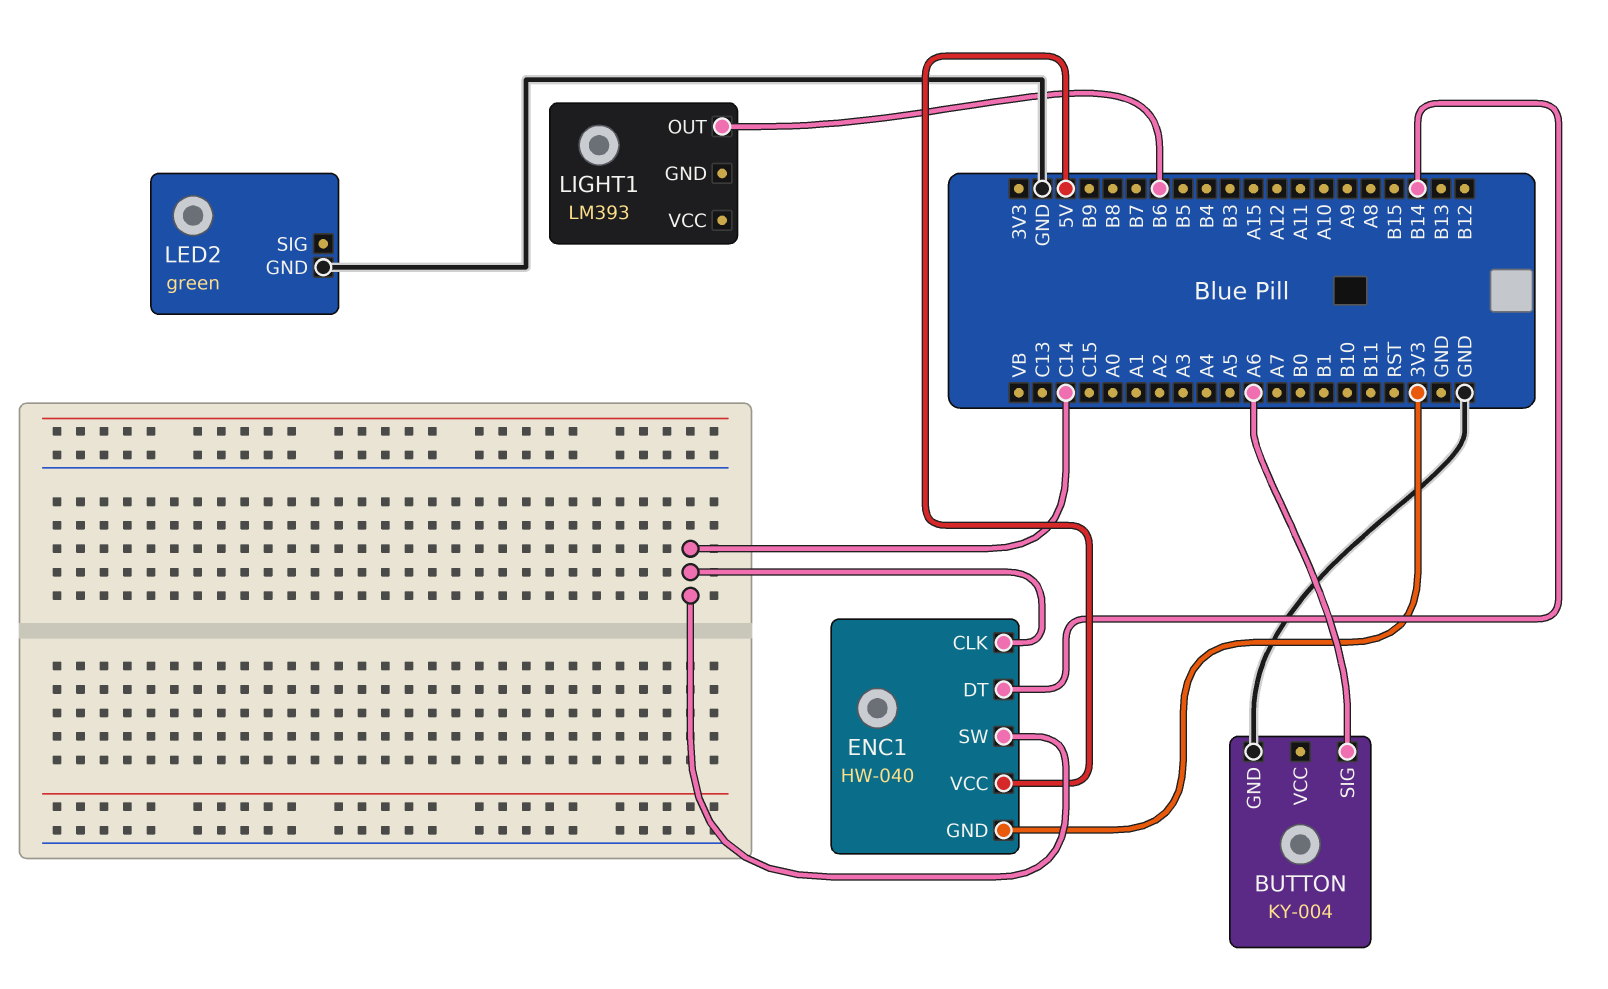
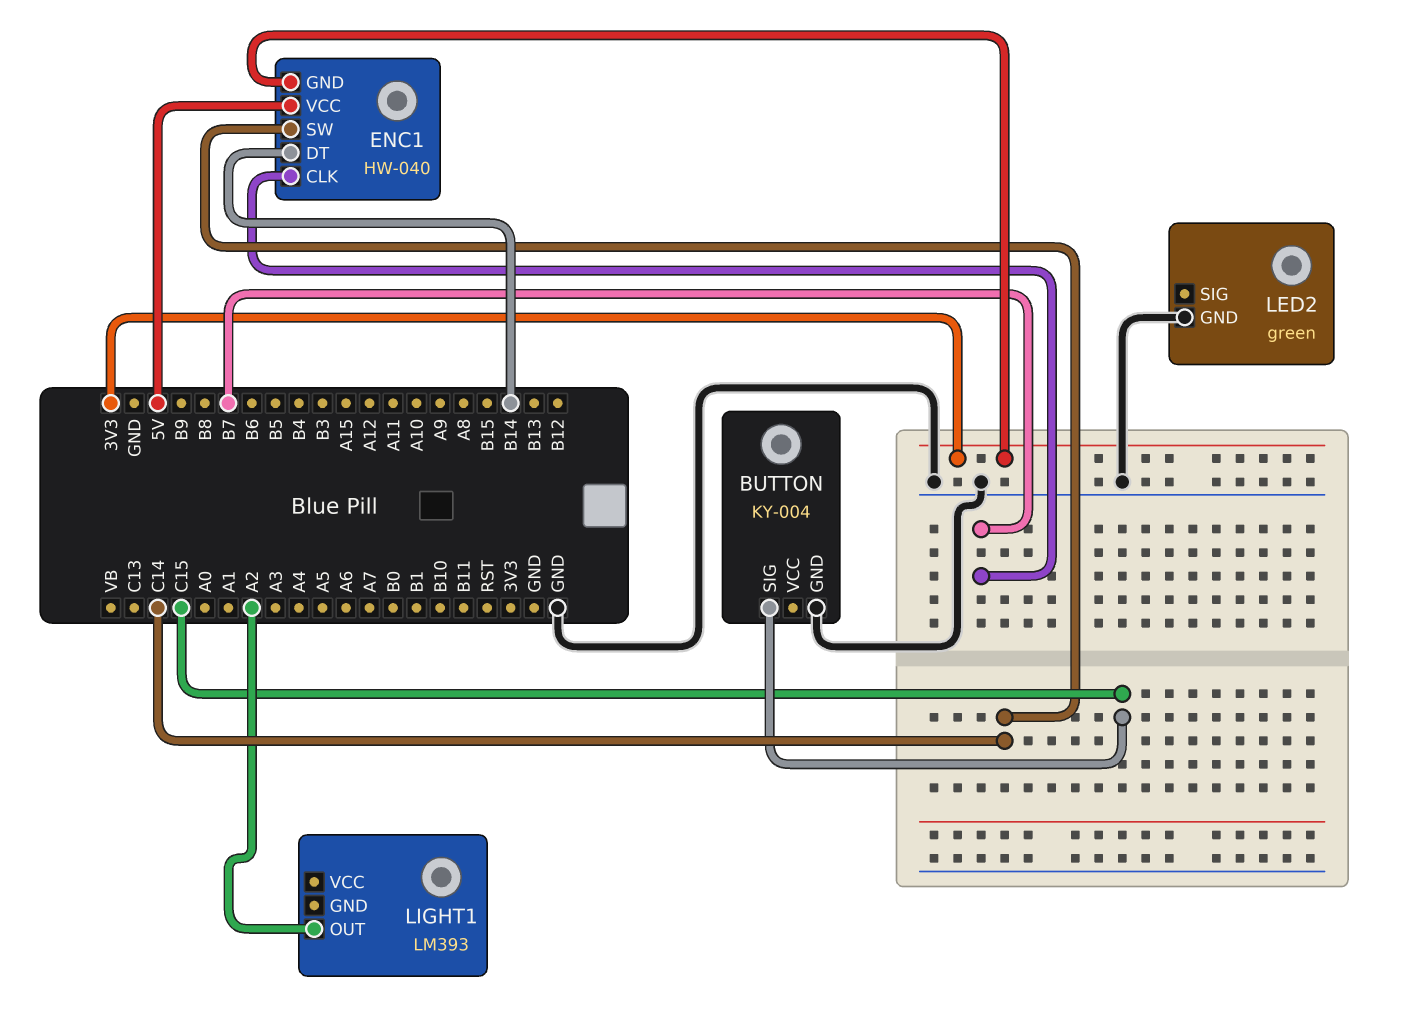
BUTTON pin SIG: A6 -> C15
ENC1 pin CLK: C14 -> B7
LIGHT1 pin OUT: B6 -> A2

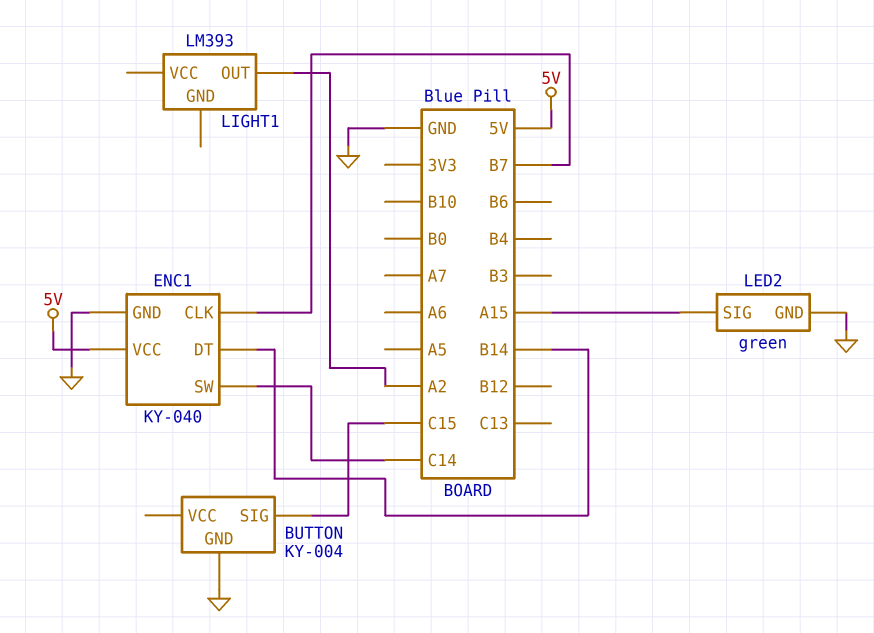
ENC1: HW-040 -> KY-040
ENC1 pin GND: 3V3 -> GND
LED2 pin SIG: none -> A15

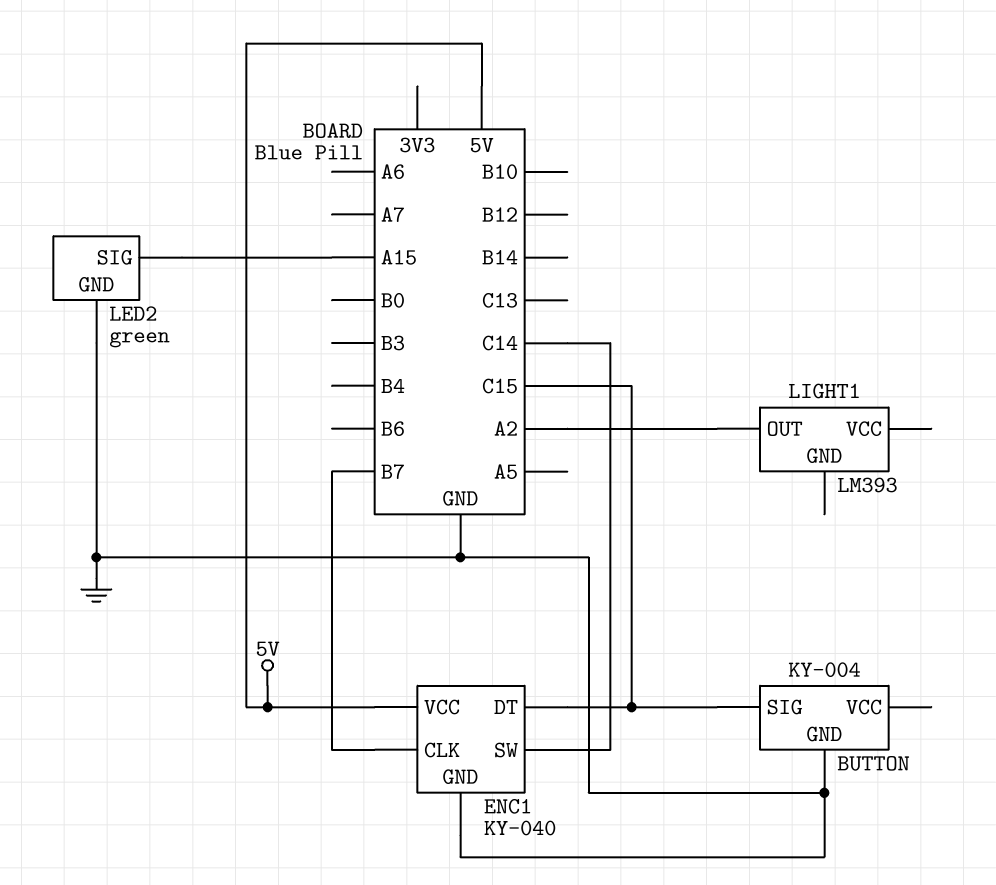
ENC1 pin DT: B14 -> C15

